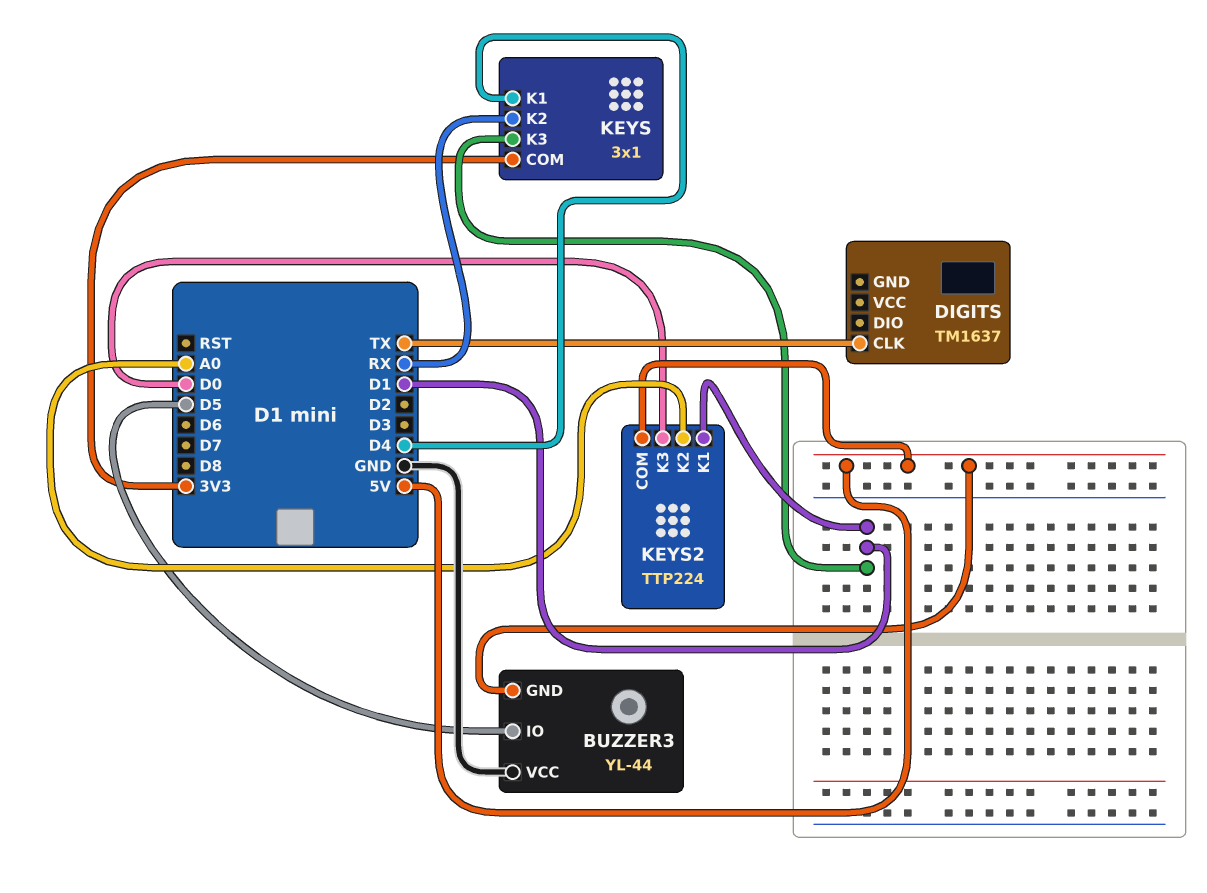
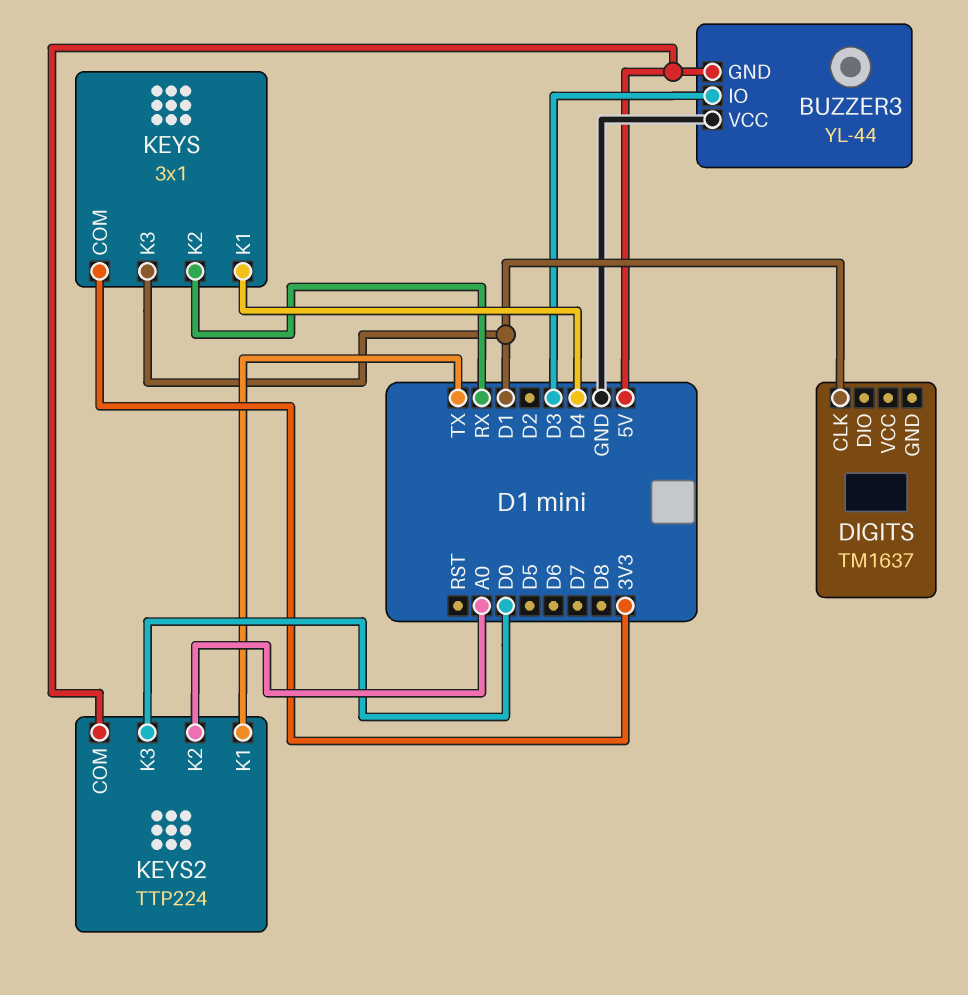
BUZZER3 pin IO: D5 -> D3
DIGITS pin CLK: TX -> D1
KEYS2 pin K1: D1 -> TX

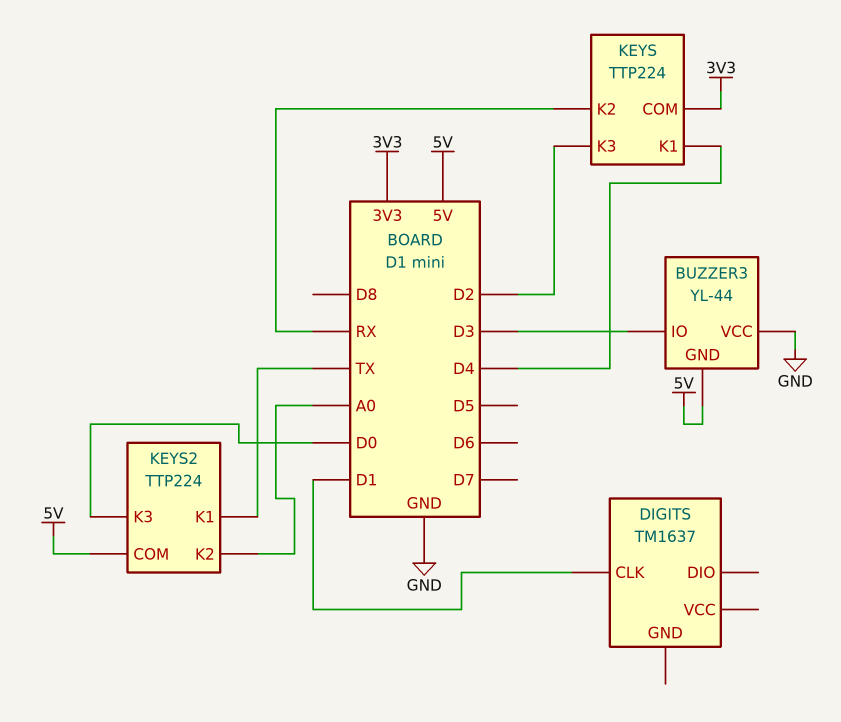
KEYS: 3x1 -> TTP224
KEYS pin K3: D1 -> D2

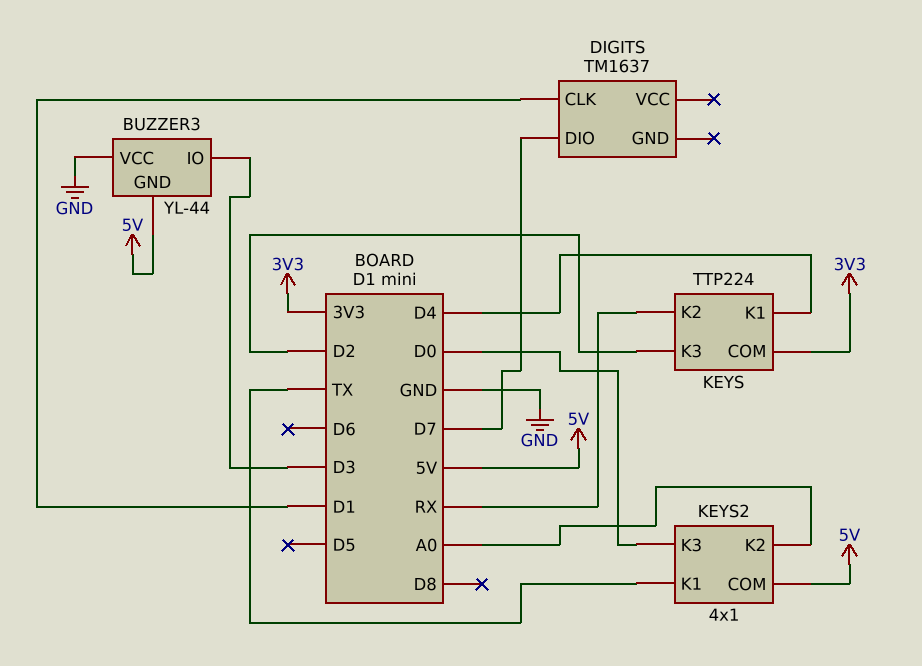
DIGITS pin DIO: none -> D7
KEYS2: TTP224 -> 4x1

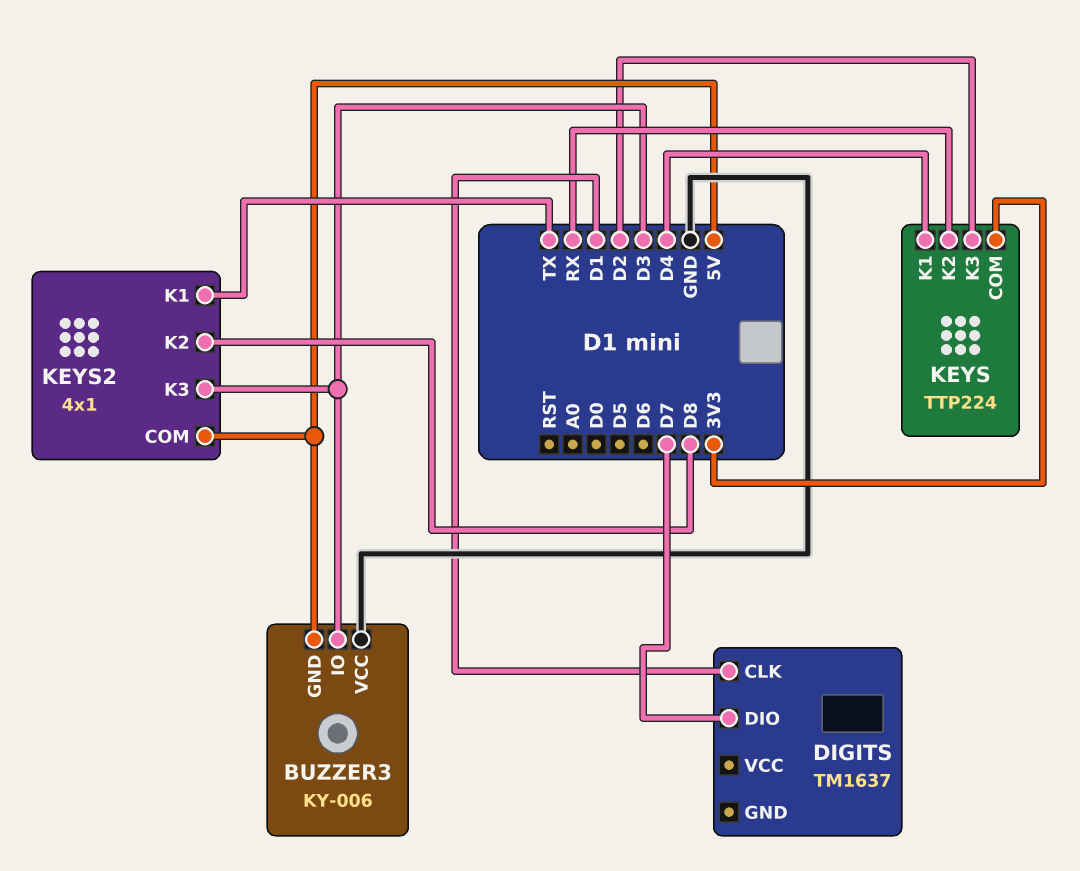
BUZZER3: YL-44 -> KY-006
KEYS2 pin K2: A0 -> D8
KEYS2 pin K3: D0 -> D3

